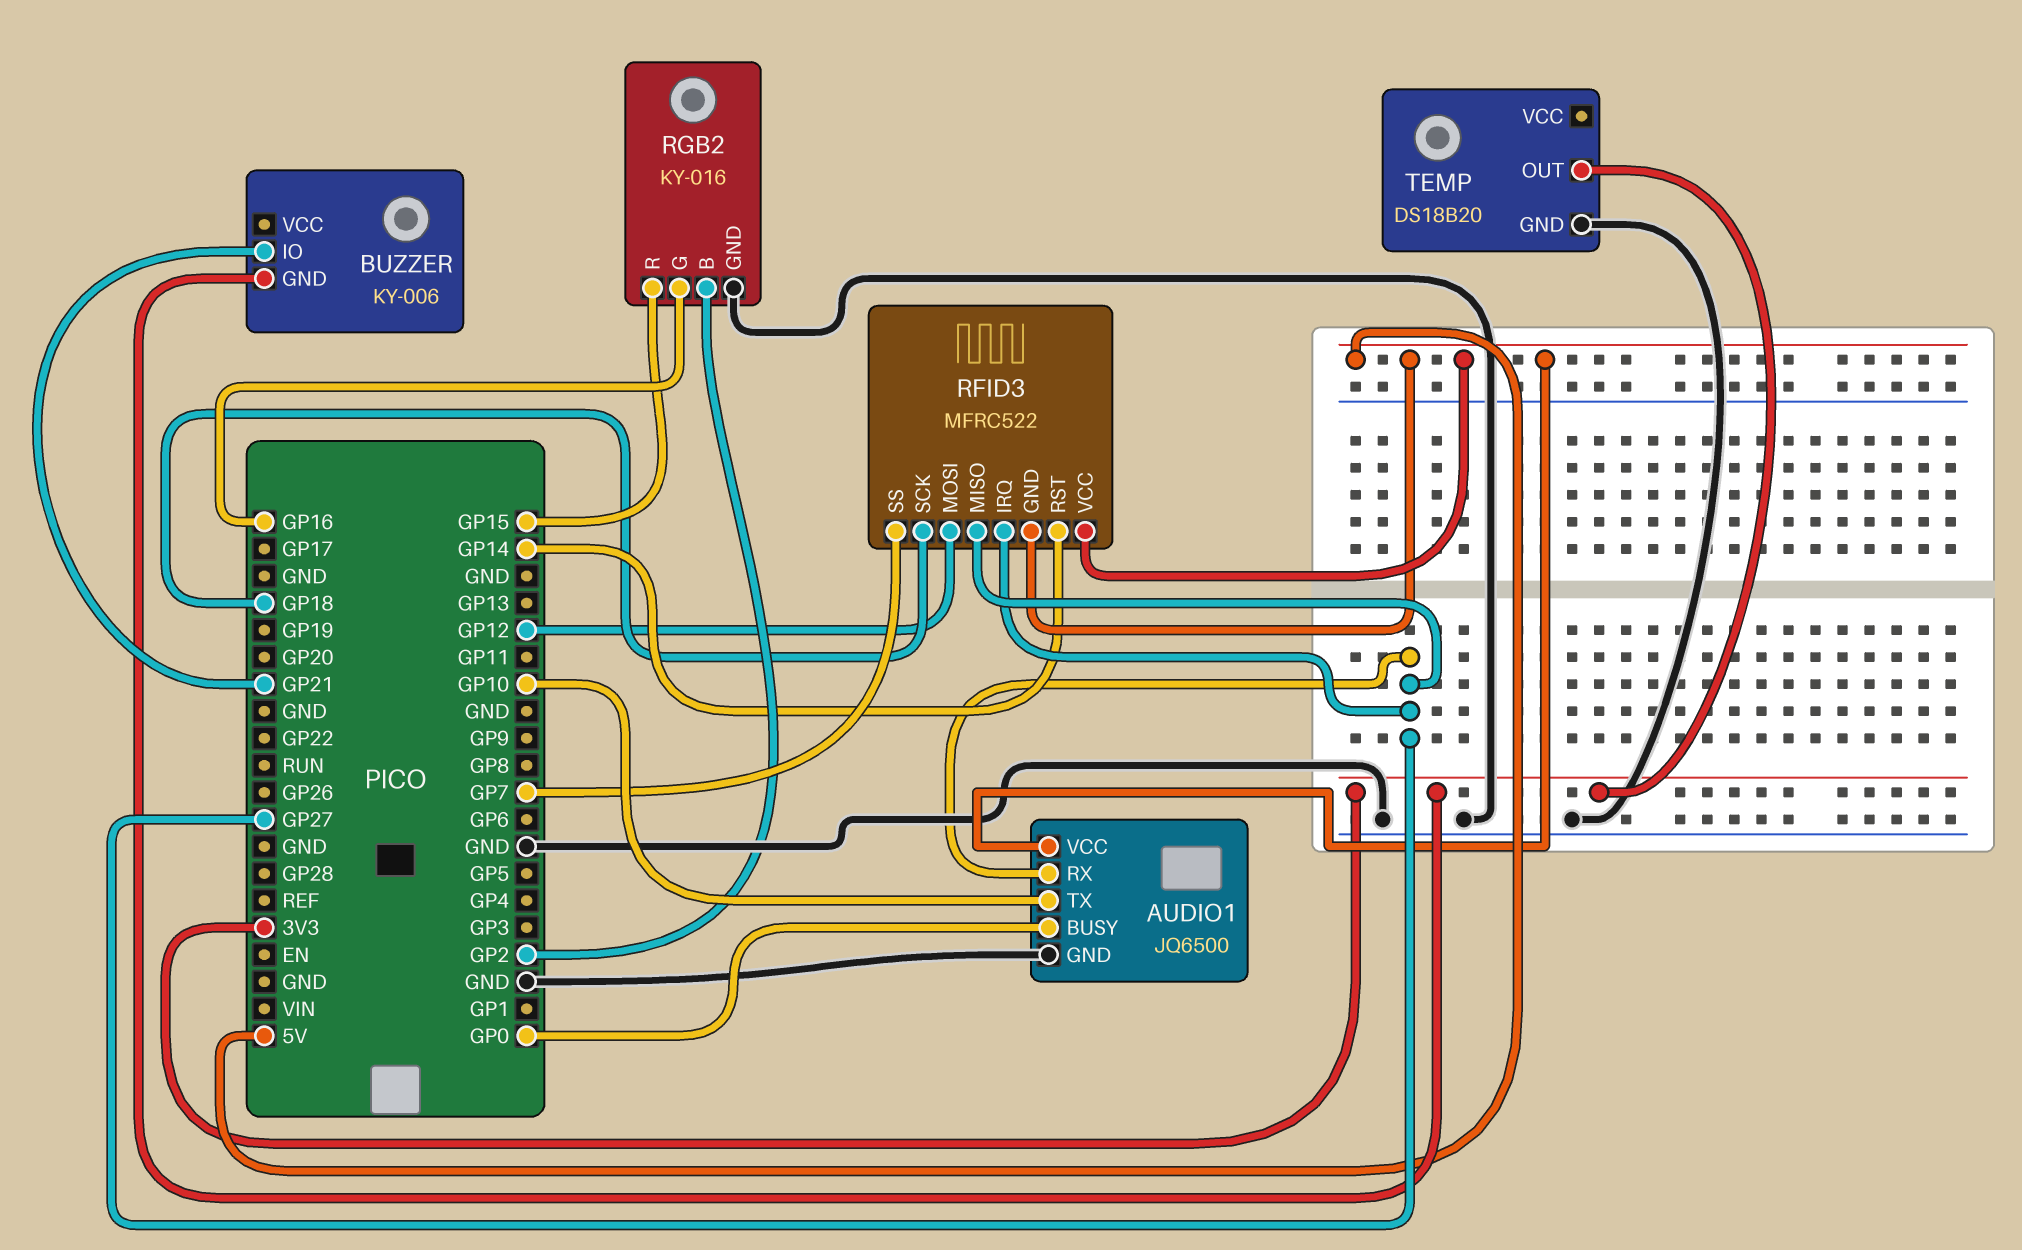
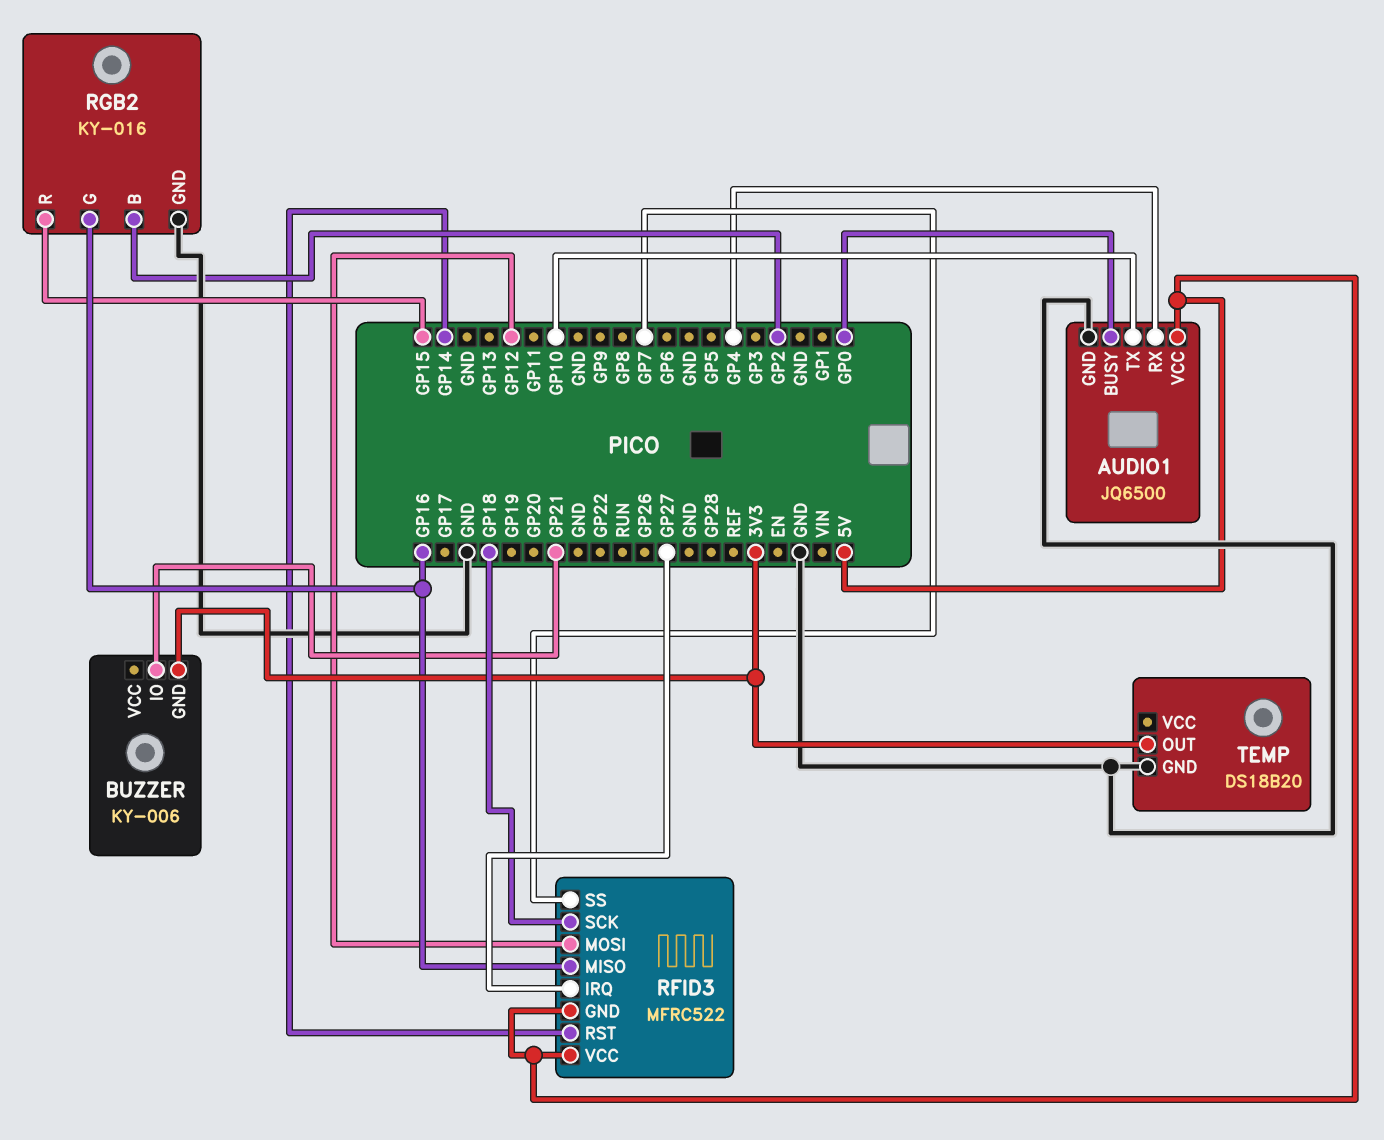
AUDIO1 pin RX: GP27 -> GP4
RFID3 pin MISO: GP27 -> GP16

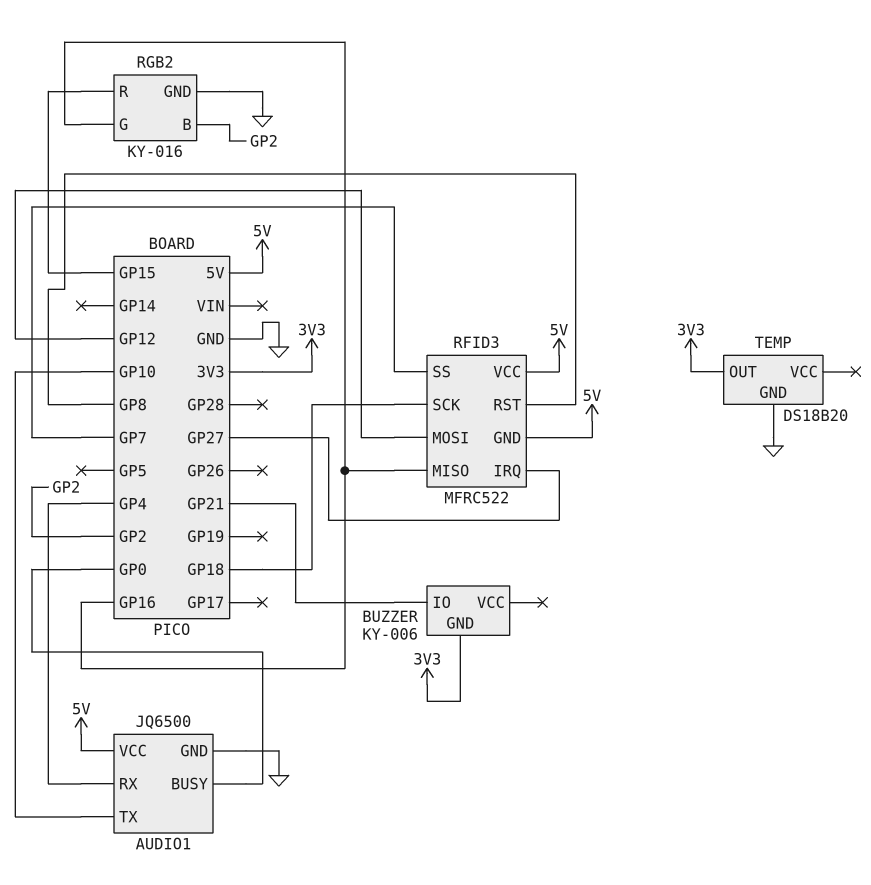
RFID3 pin RST: GP14 -> GP8

